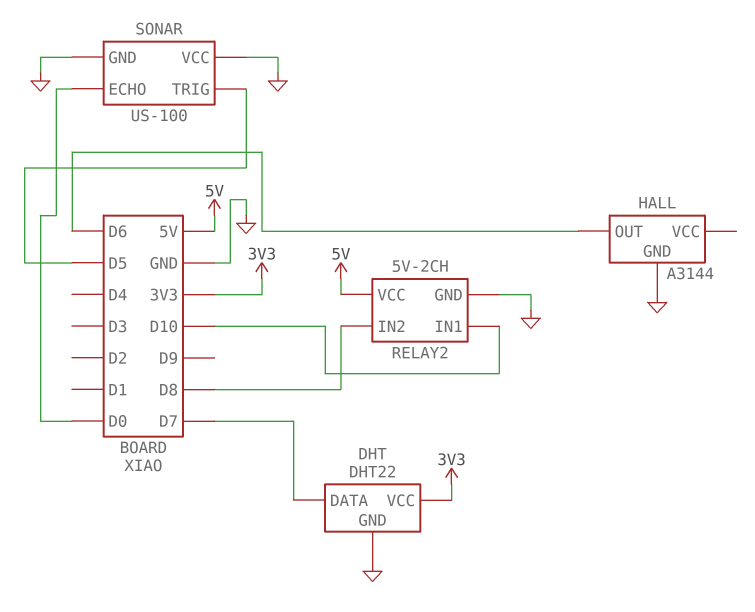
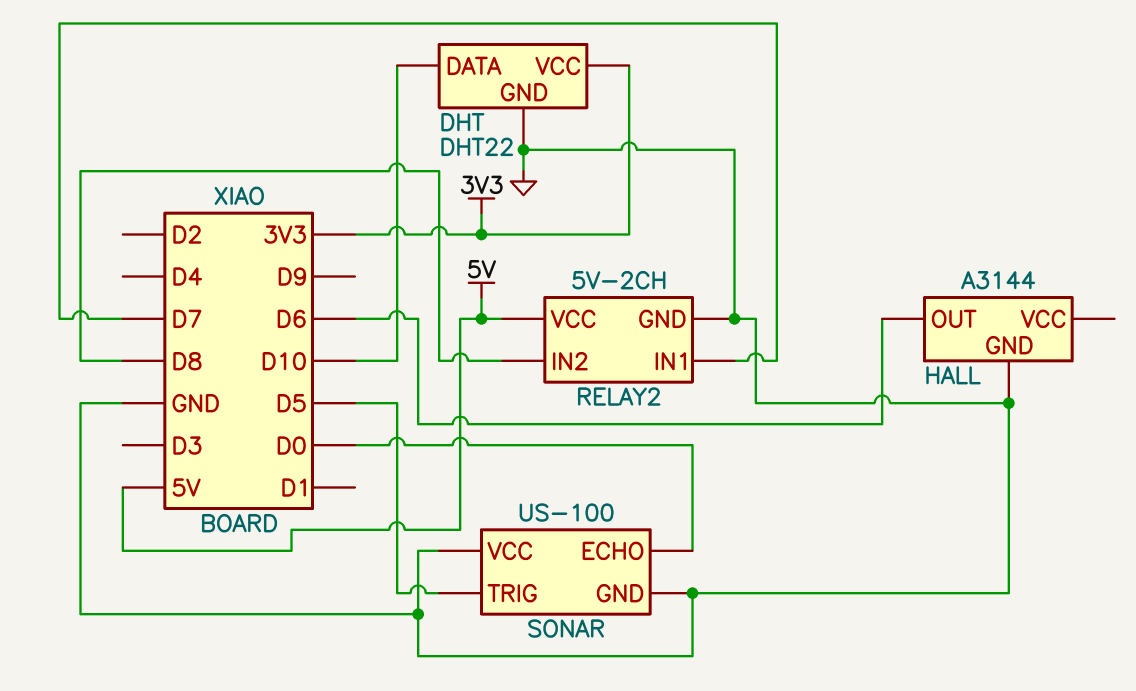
DHT pin DATA: D7 -> D10
RELAY2 pin IN1: D10 -> D7

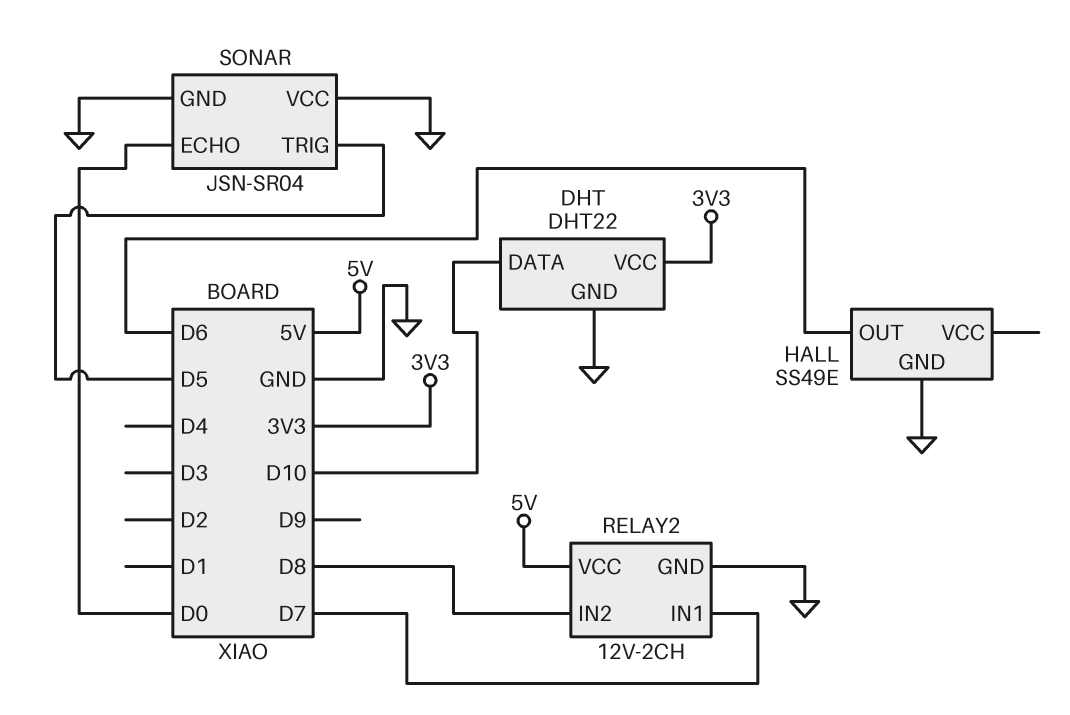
HALL: A3144 -> SS49E
RELAY2: 5V-2CH -> 12V-2CH
SONAR: US-100 -> JSN-SR04

